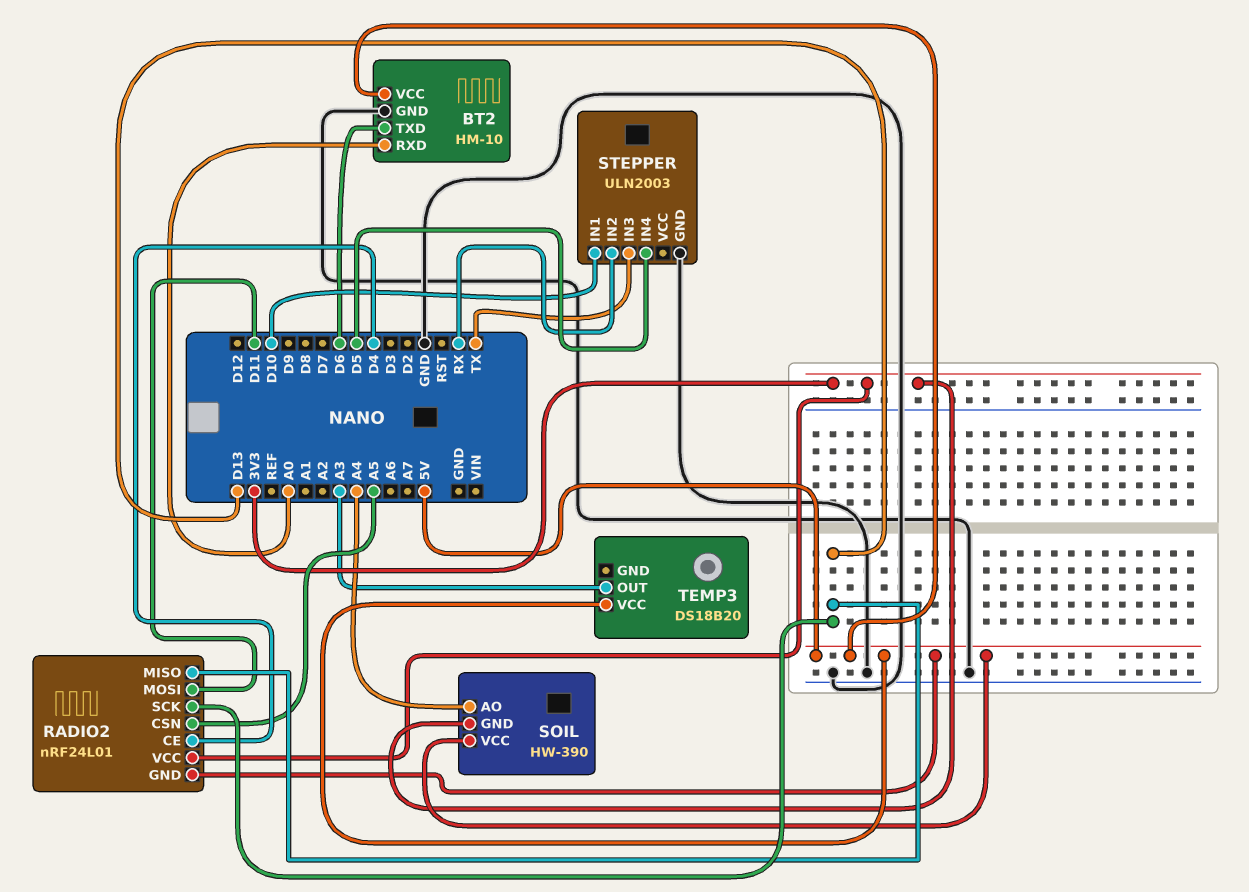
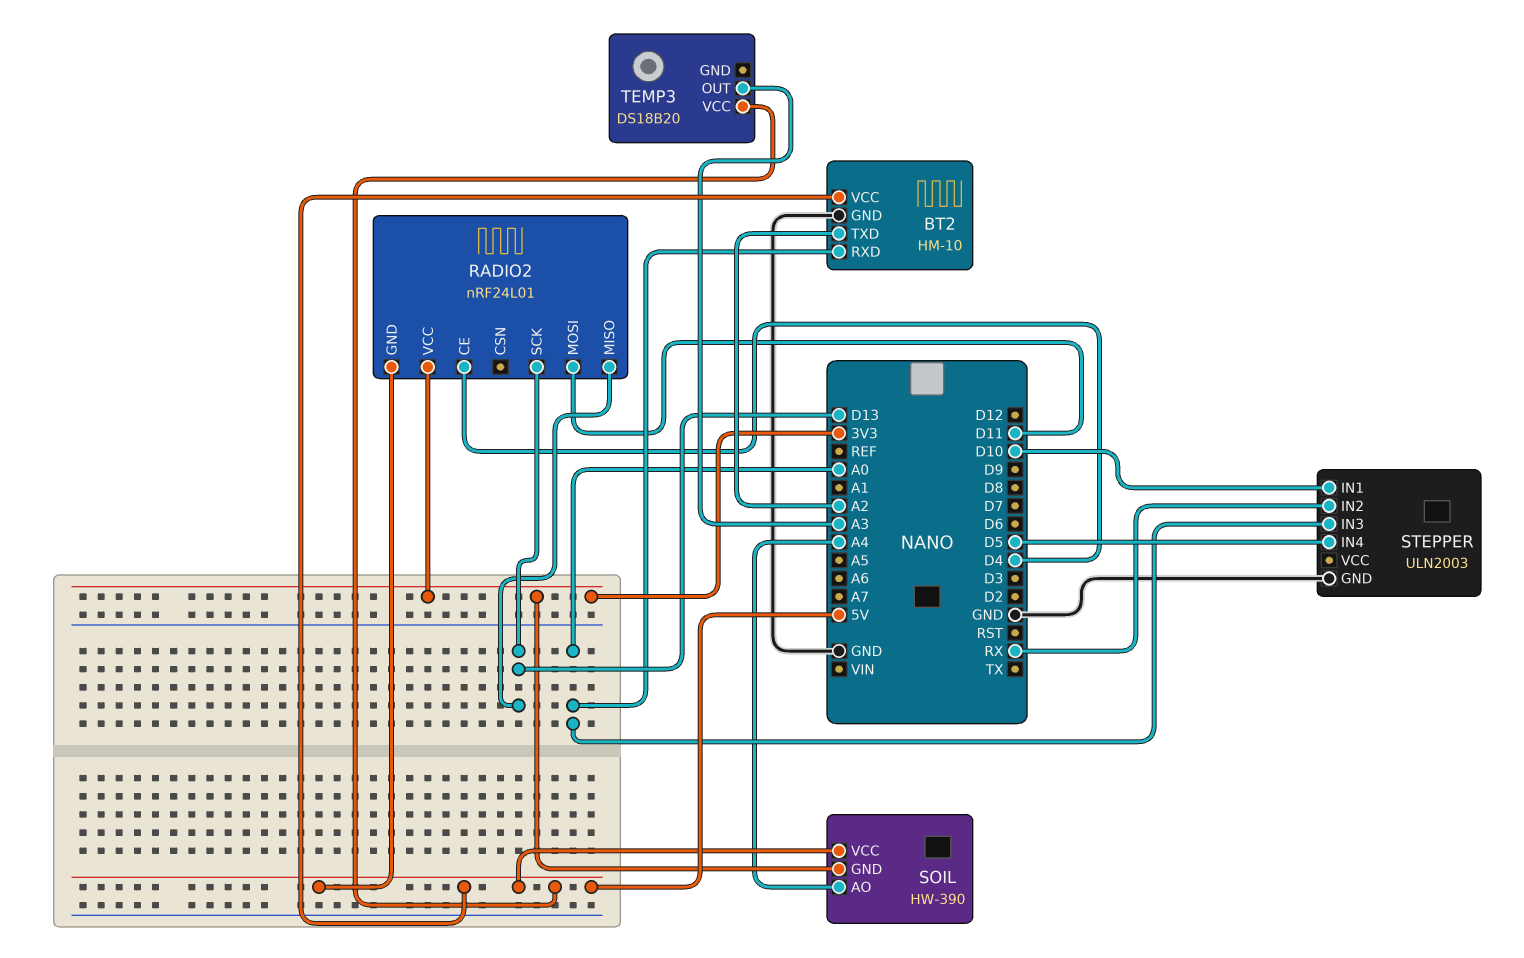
BT2 pin TXD: D6 -> A2
RADIO2 pin CSN: A5 -> none
STEPPER pin IN3: TX -> A0

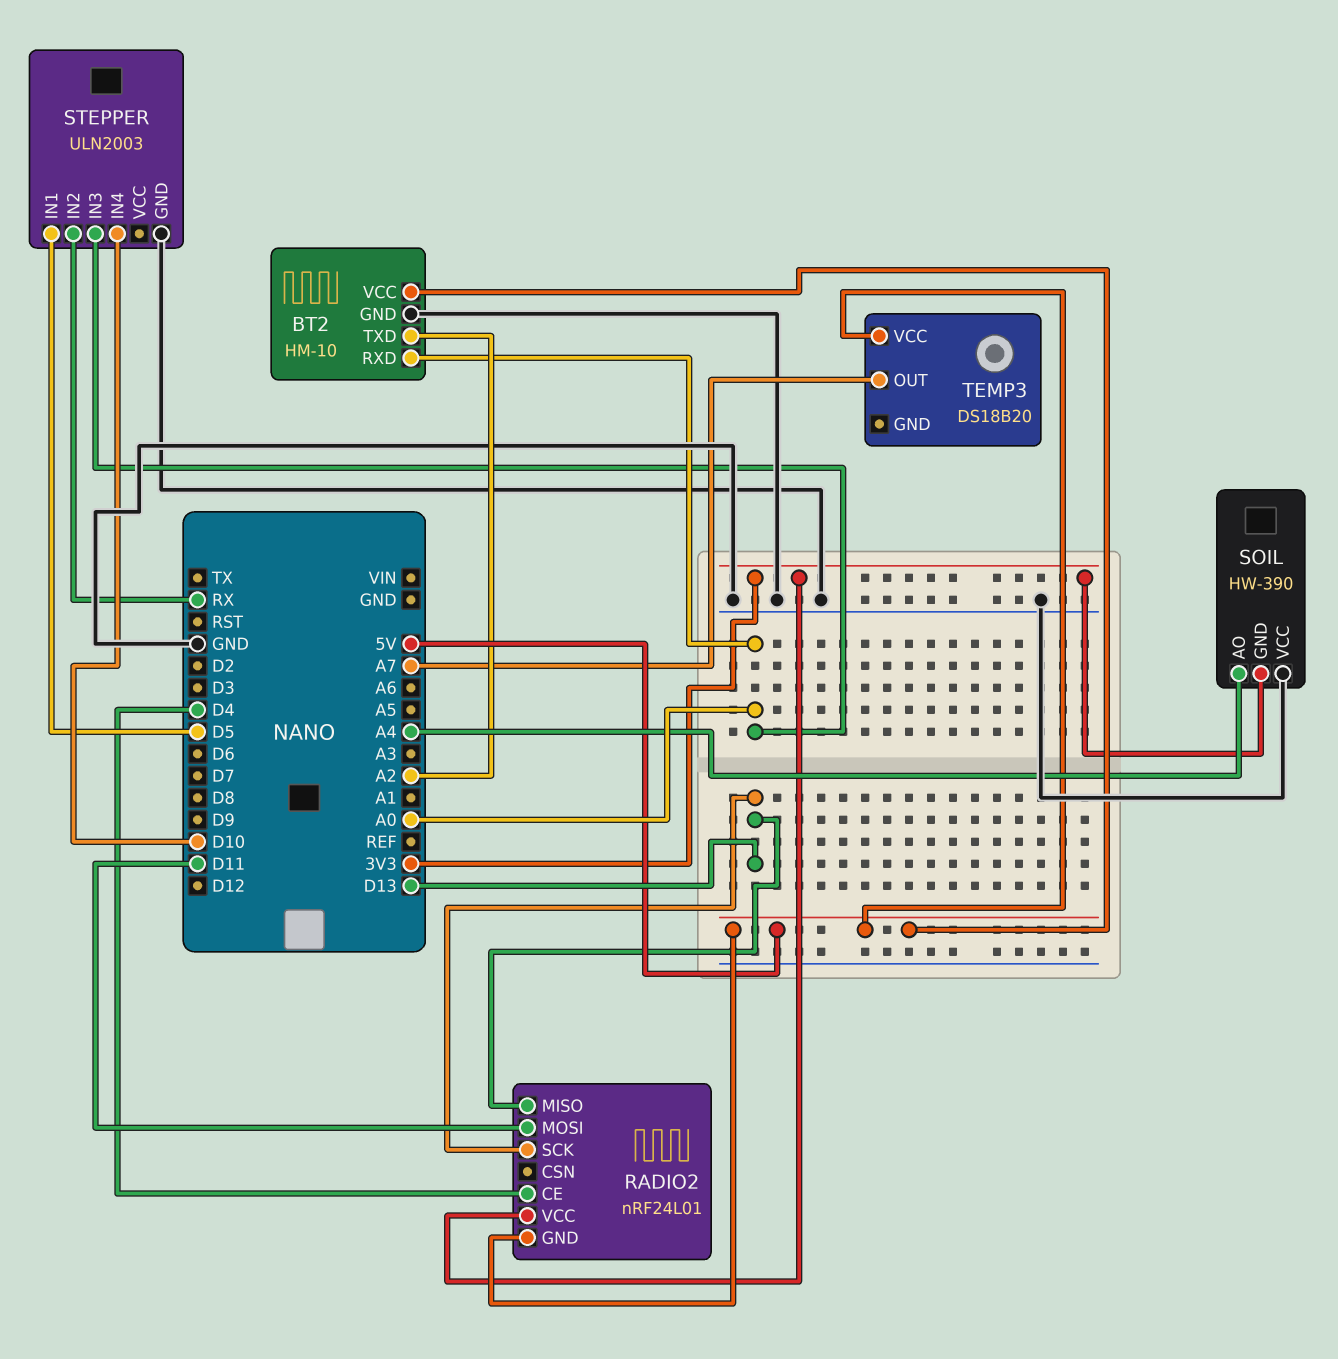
SOIL pin VCC: 5V -> GND
STEPPER pin IN1: D10 -> D5
STEPPER pin IN4: D5 -> D10
TEMP3 pin OUT: A3 -> A7

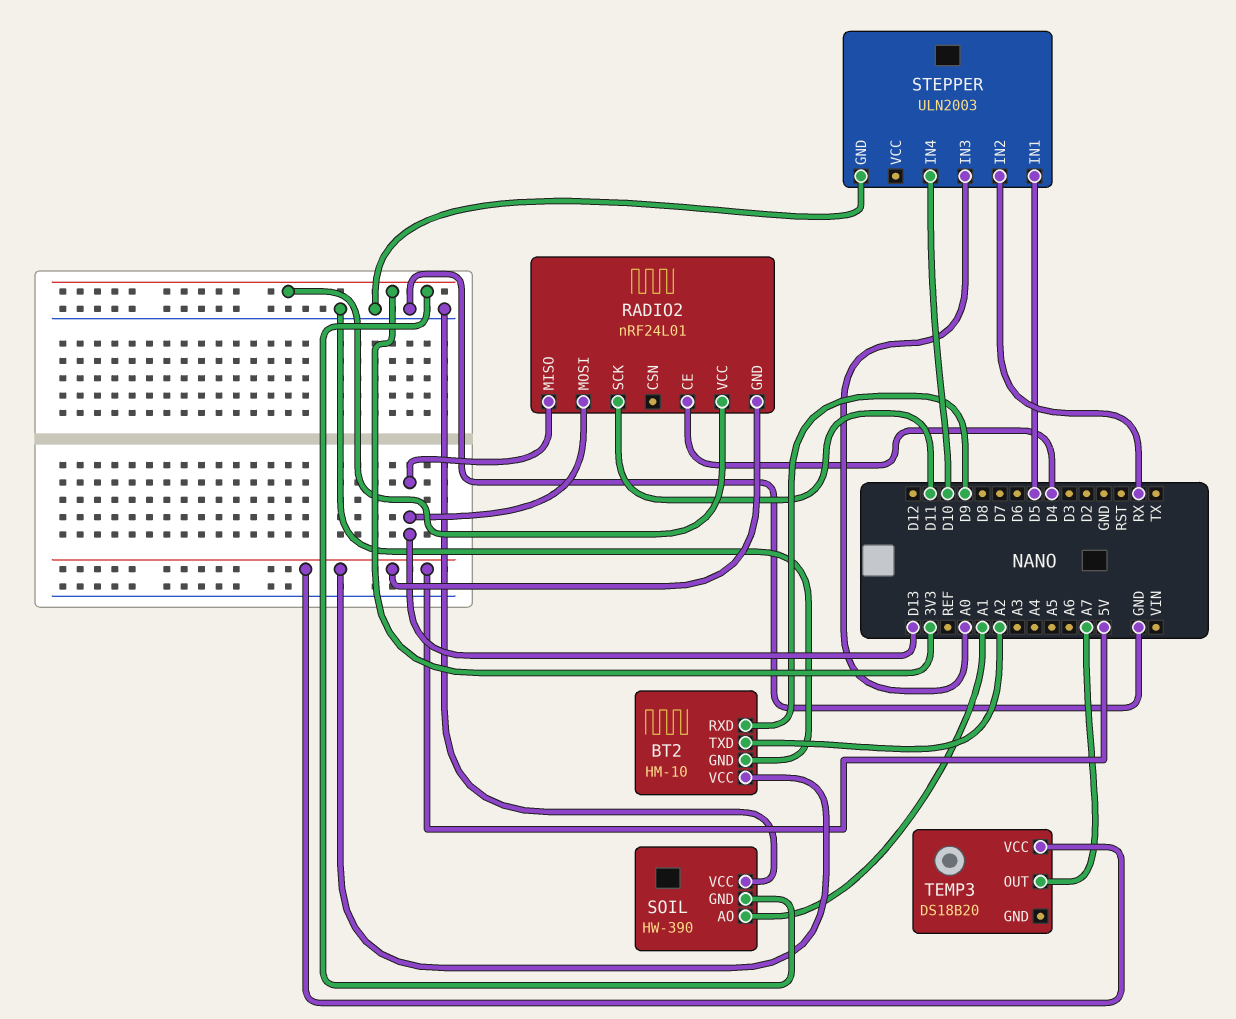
BT2 pin RXD: A0 -> D9
RADIO2 pin MOSI: D11 -> D13
RADIO2 pin SCK: D13 -> D11
SOIL pin AO: A4 -> A1

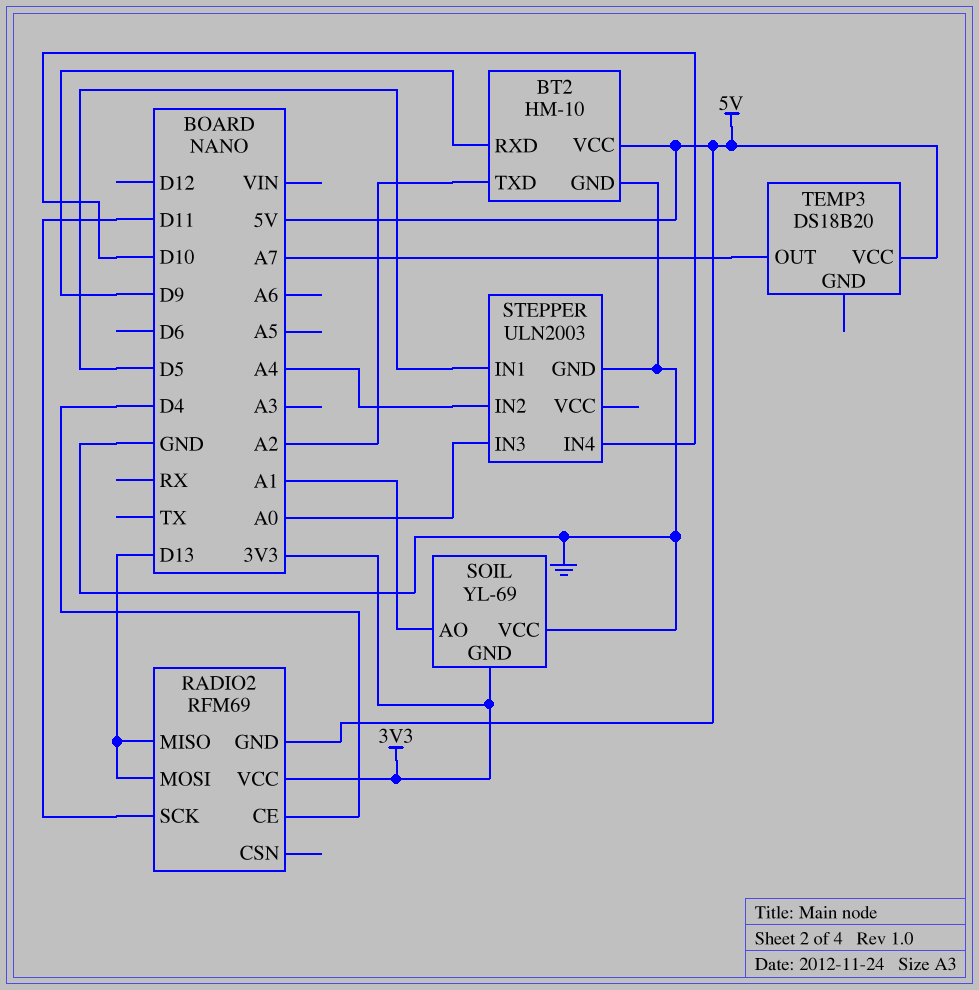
RADIO2: nRF24L01 -> RFM69
SOIL: HW-390 -> YL-69
STEPPER pin IN2: RX -> A4

